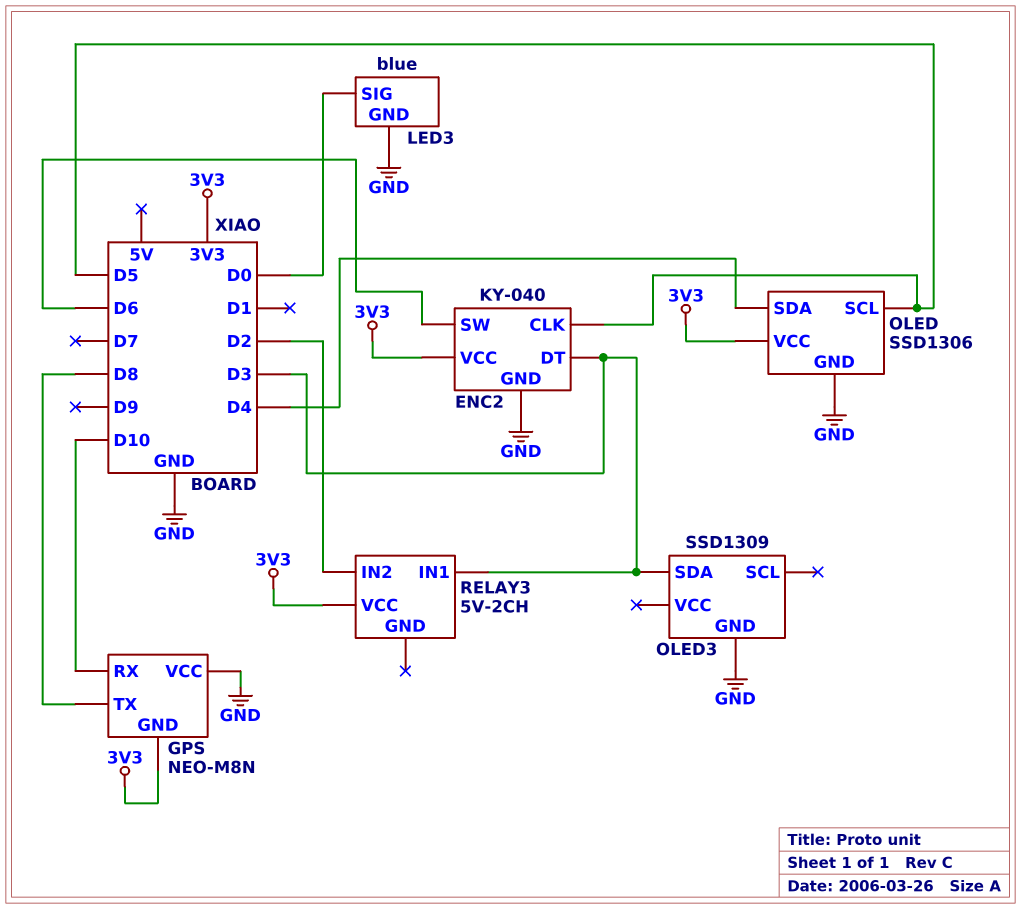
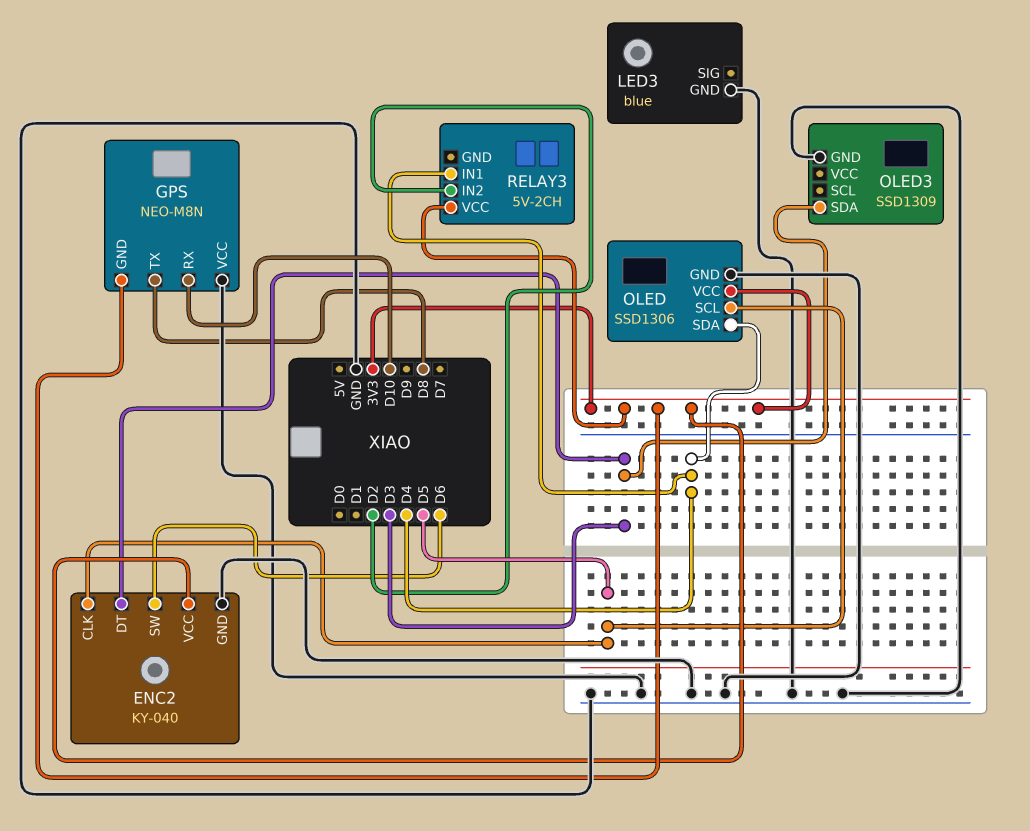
LED3 pin SIG: D0 -> none
RELAY3 pin IN1: D3 -> D4

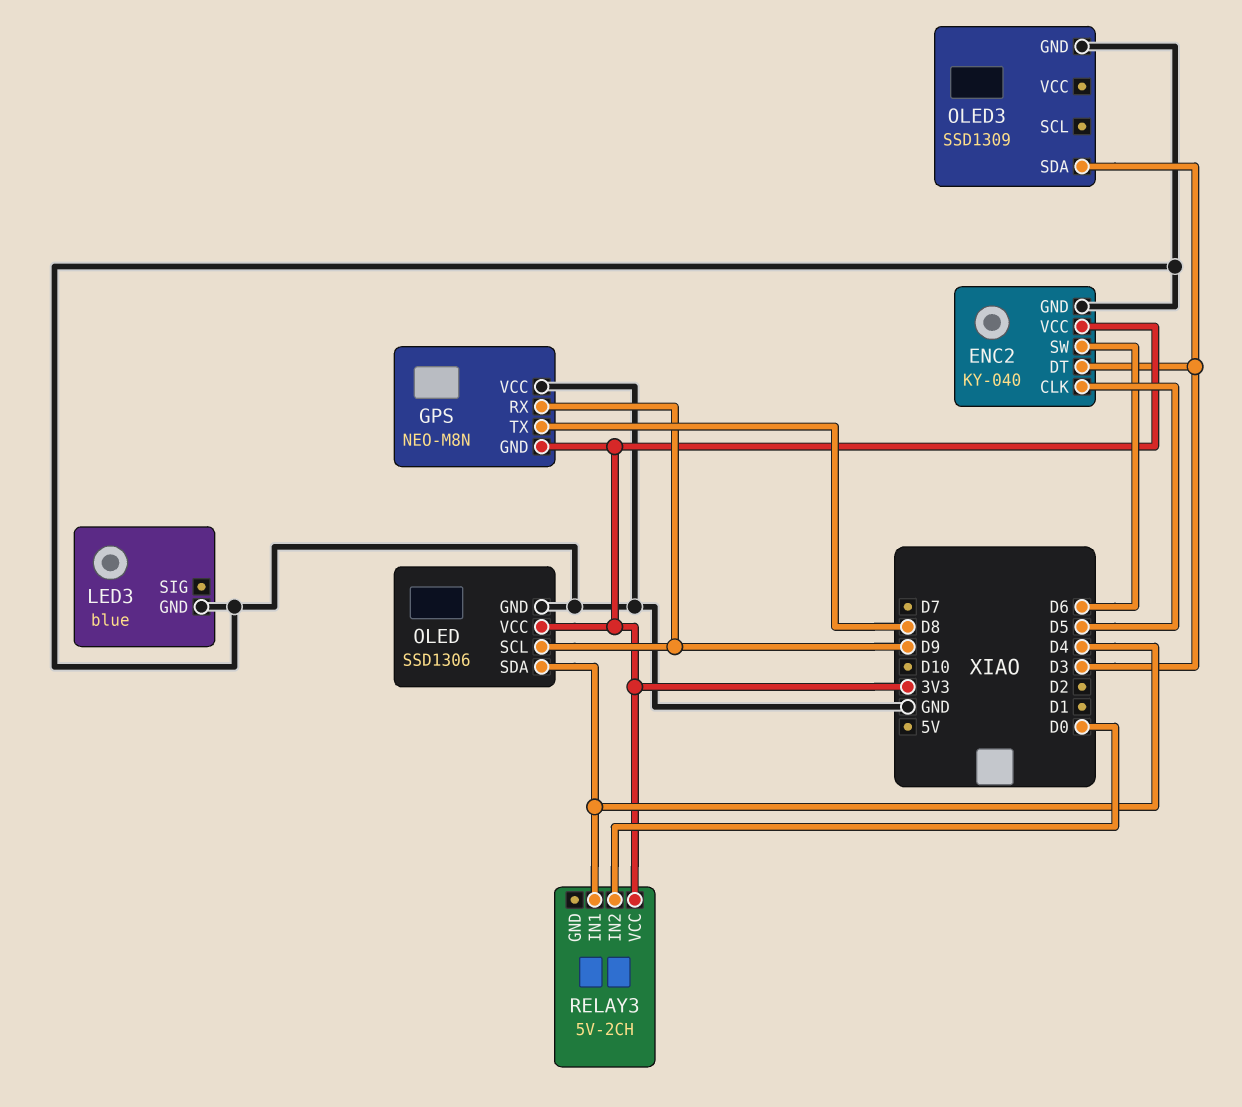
GPS pin RX: D10 -> D9
OLED pin SCL: D5 -> D9
RELAY3 pin IN2: D2 -> D0

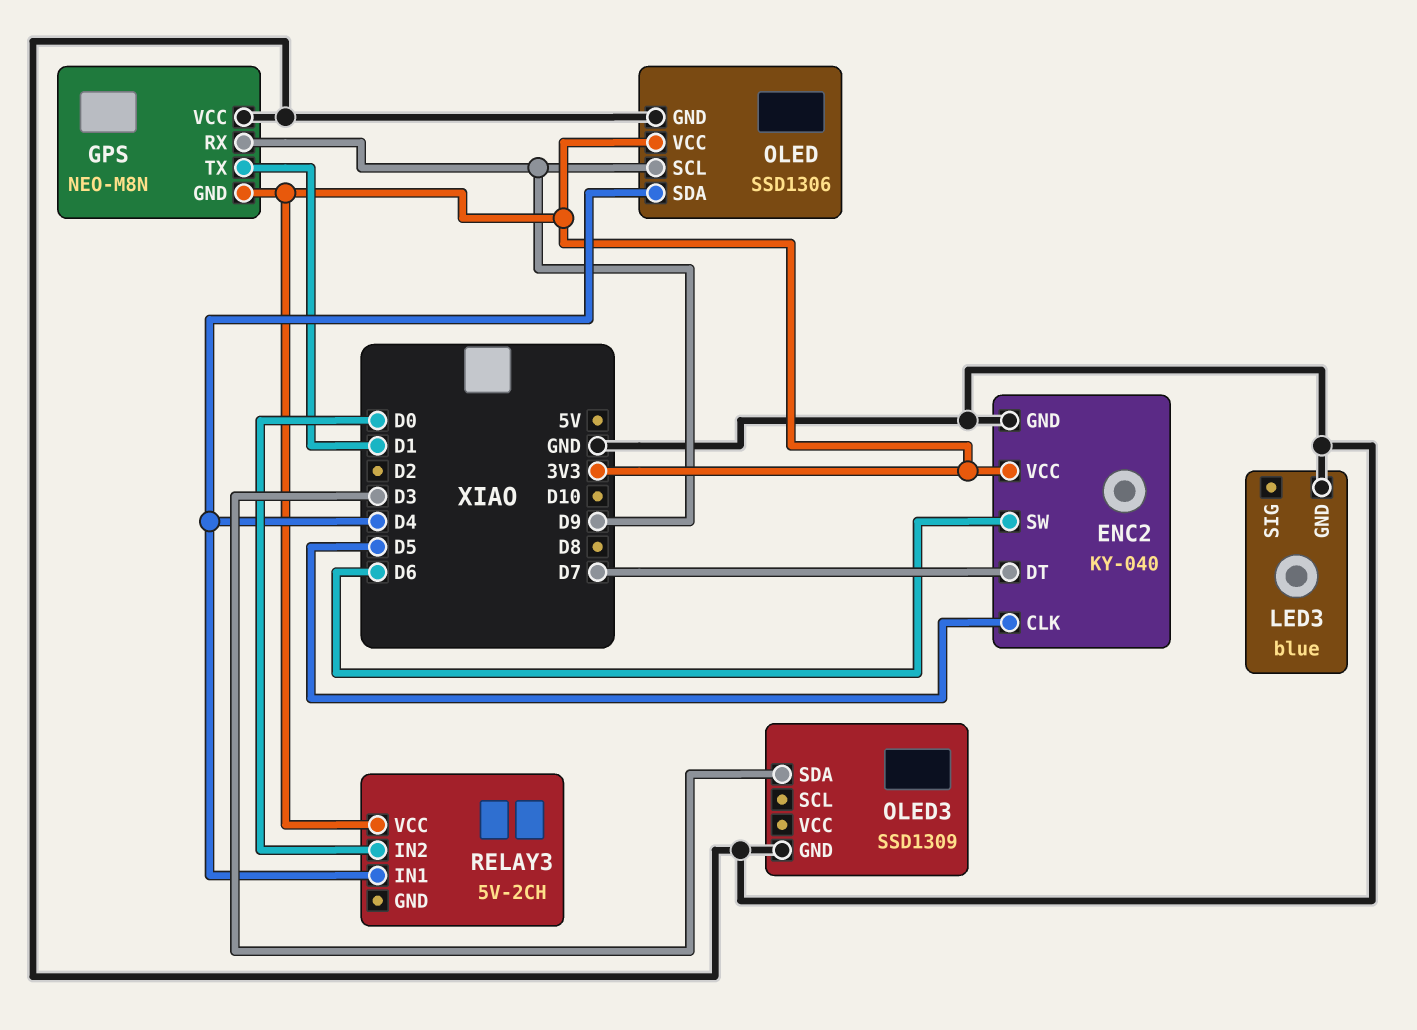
ENC2 pin DT: D3 -> D7
GPS pin TX: D8 -> D1

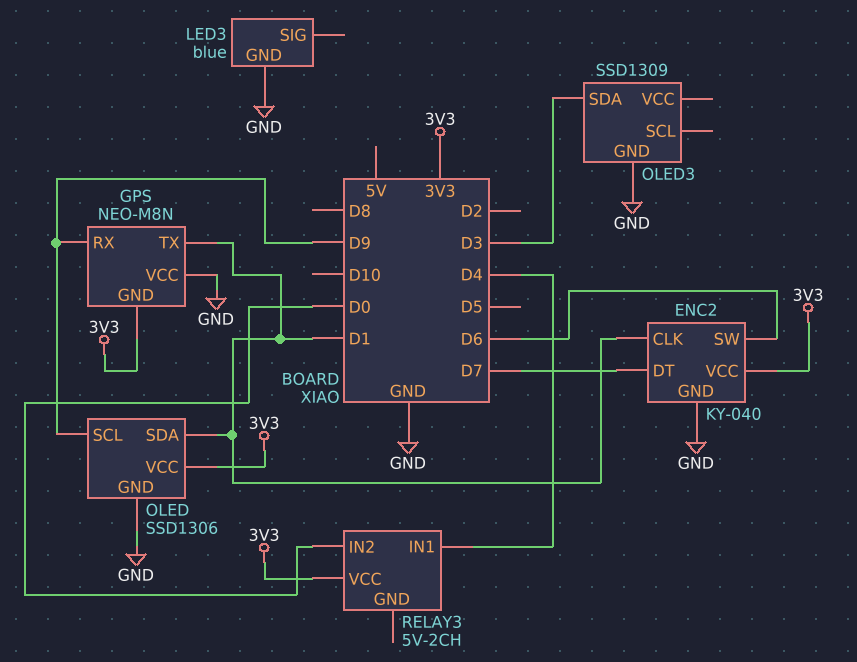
ENC2 pin CLK: D5 -> D1
OLED pin SDA: D4 -> D1

